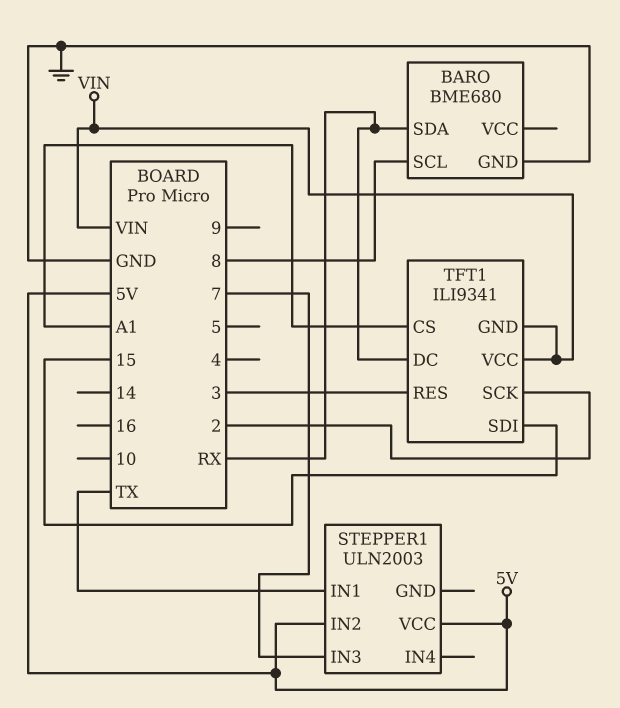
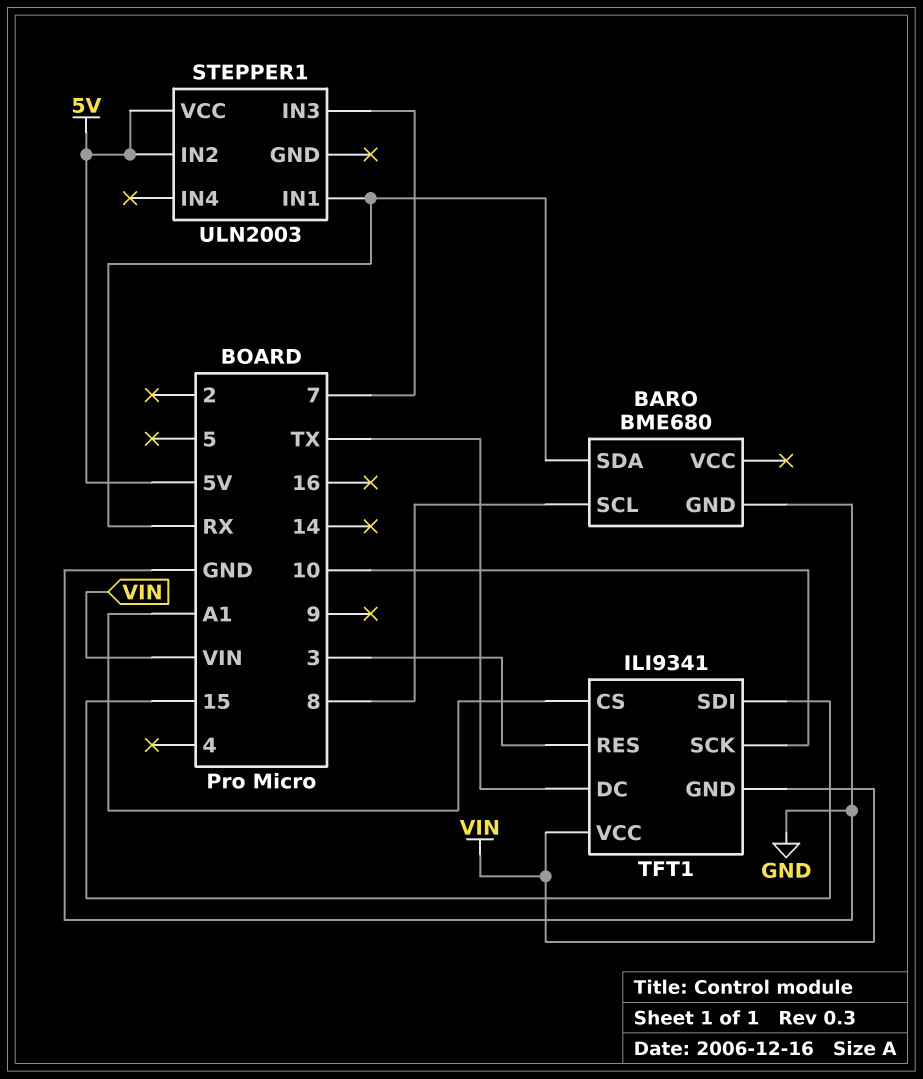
STEPPER1 pin IN1: TX -> RX
TFT1 pin DC: RX -> TX
TFT1 pin SCK: 2 -> 10

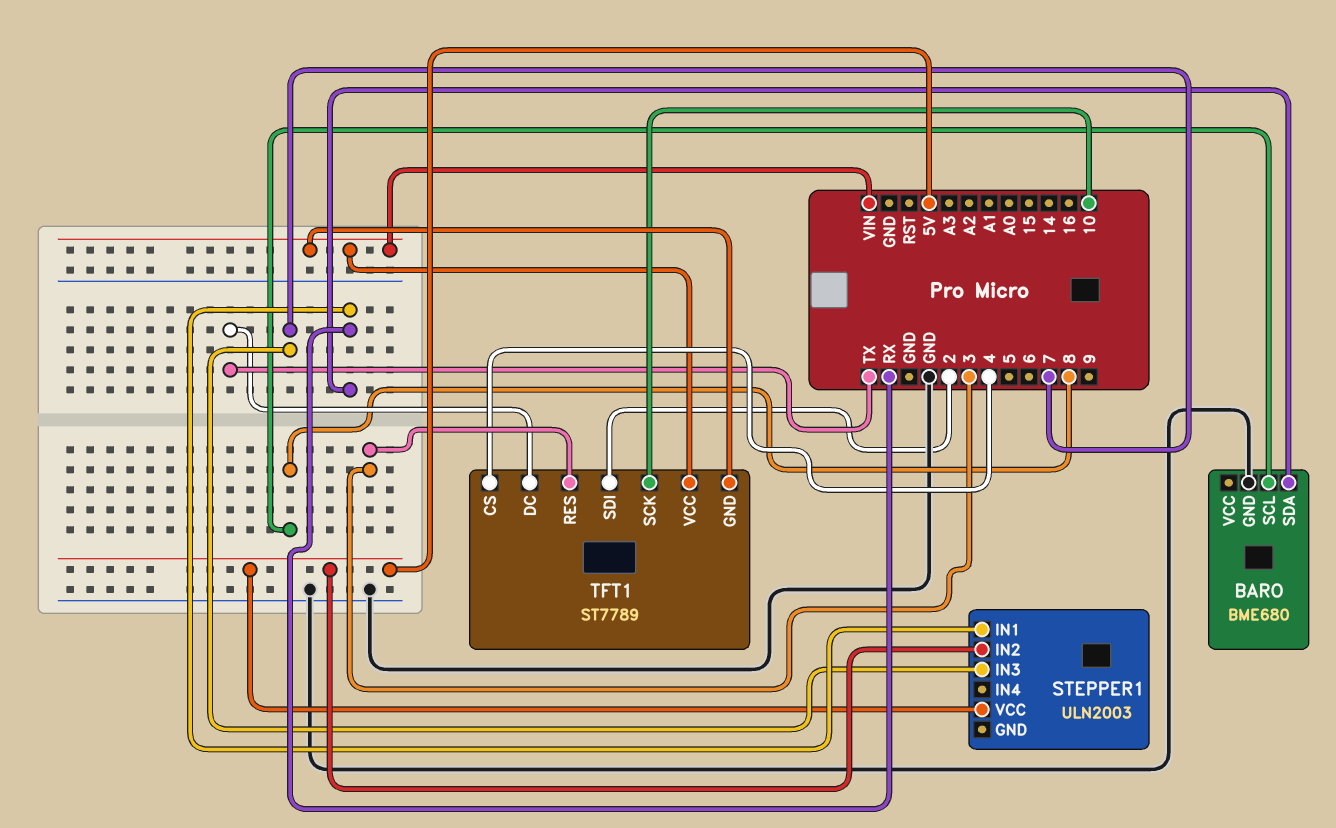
TFT1: ILI9341 -> ST7789
TFT1 pin CS: A1 -> 4
TFT1 pin SDI: 15 -> 2

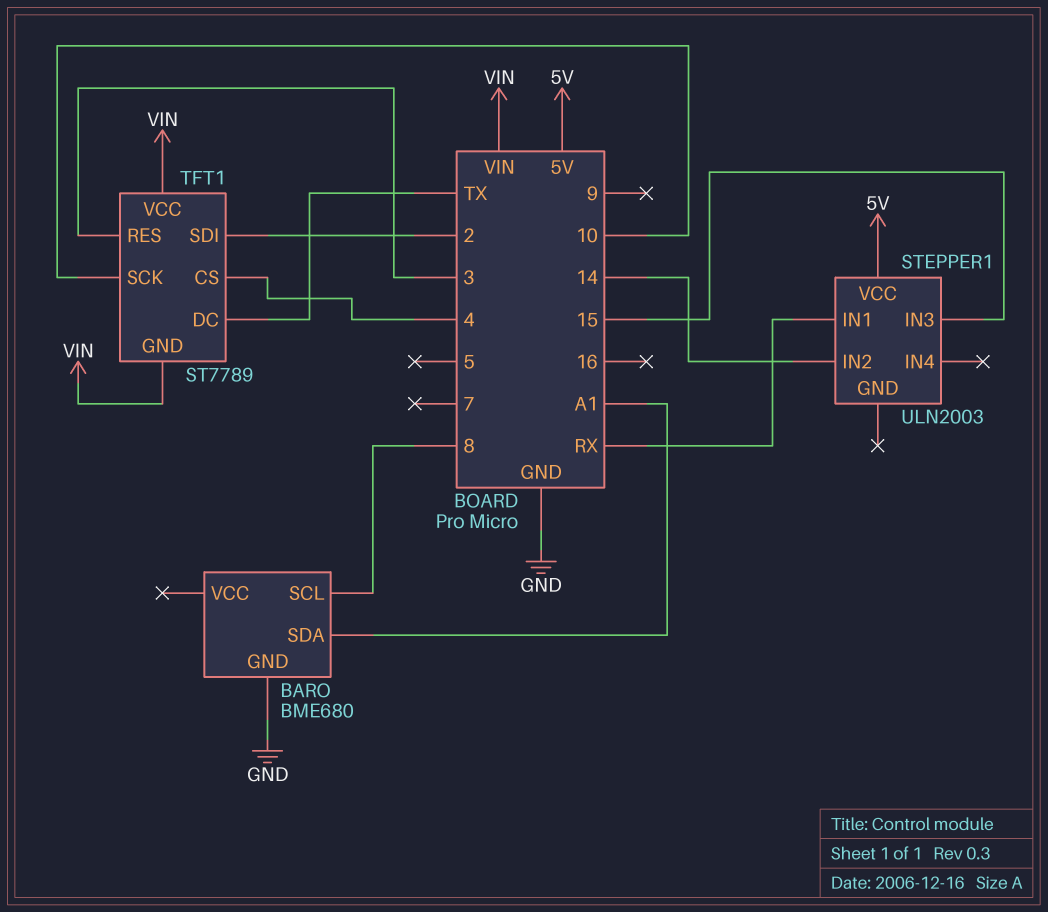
BARO pin SDA: RX -> A1
STEPPER1 pin IN2: 5V -> 14
STEPPER1 pin IN3: 7 -> 15

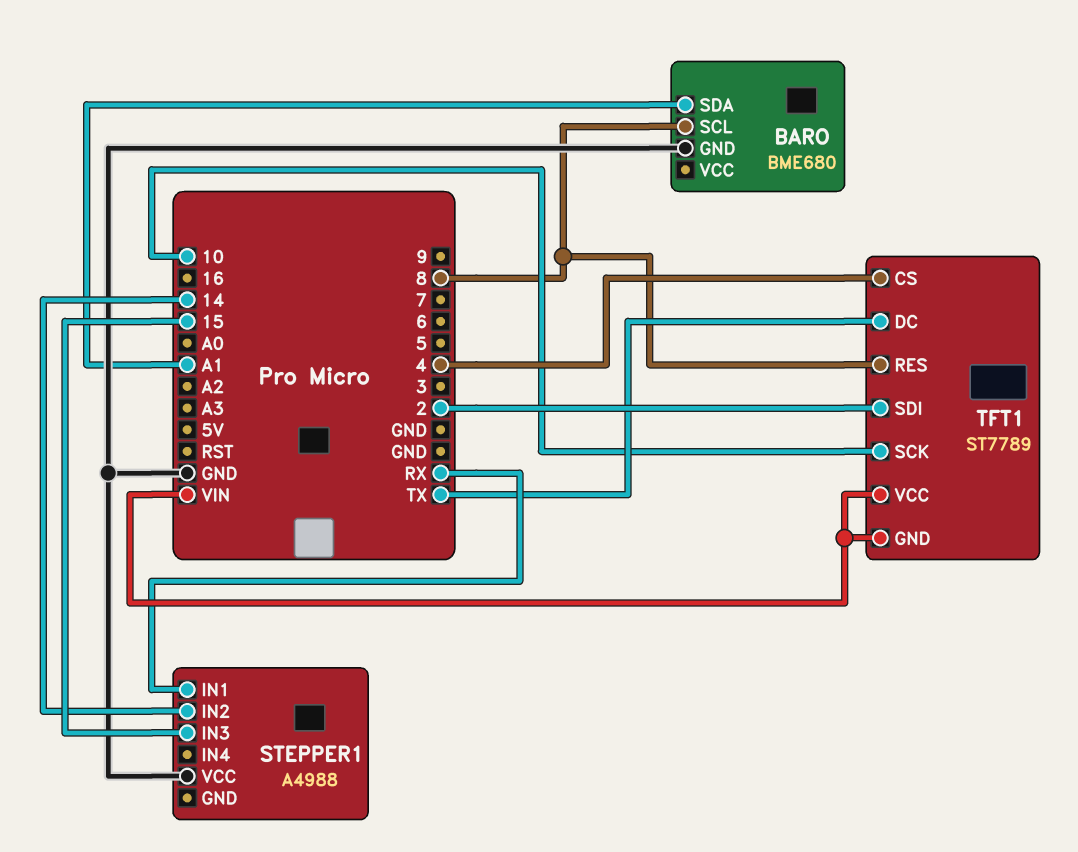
STEPPER1: ULN2003 -> A4988
STEPPER1 pin VCC: 5V -> GND
TFT1 pin RES: 3 -> 8

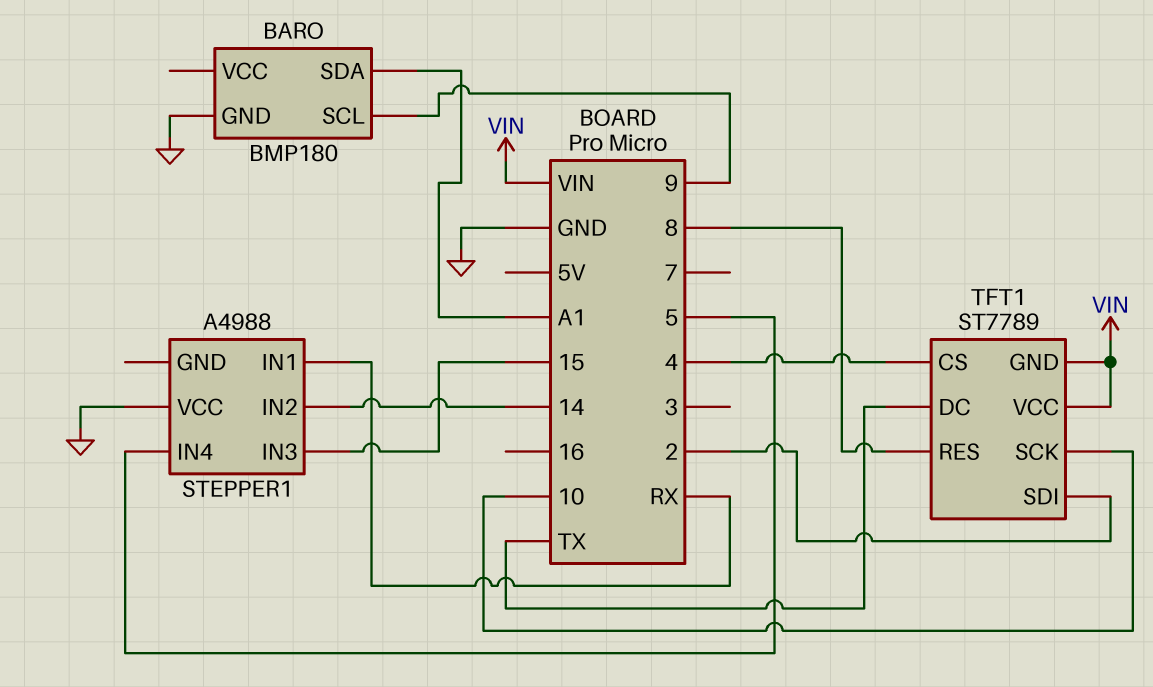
BARO: BME680 -> BMP180
BARO pin SCL: 8 -> 9
STEPPER1 pin IN4: none -> 5

